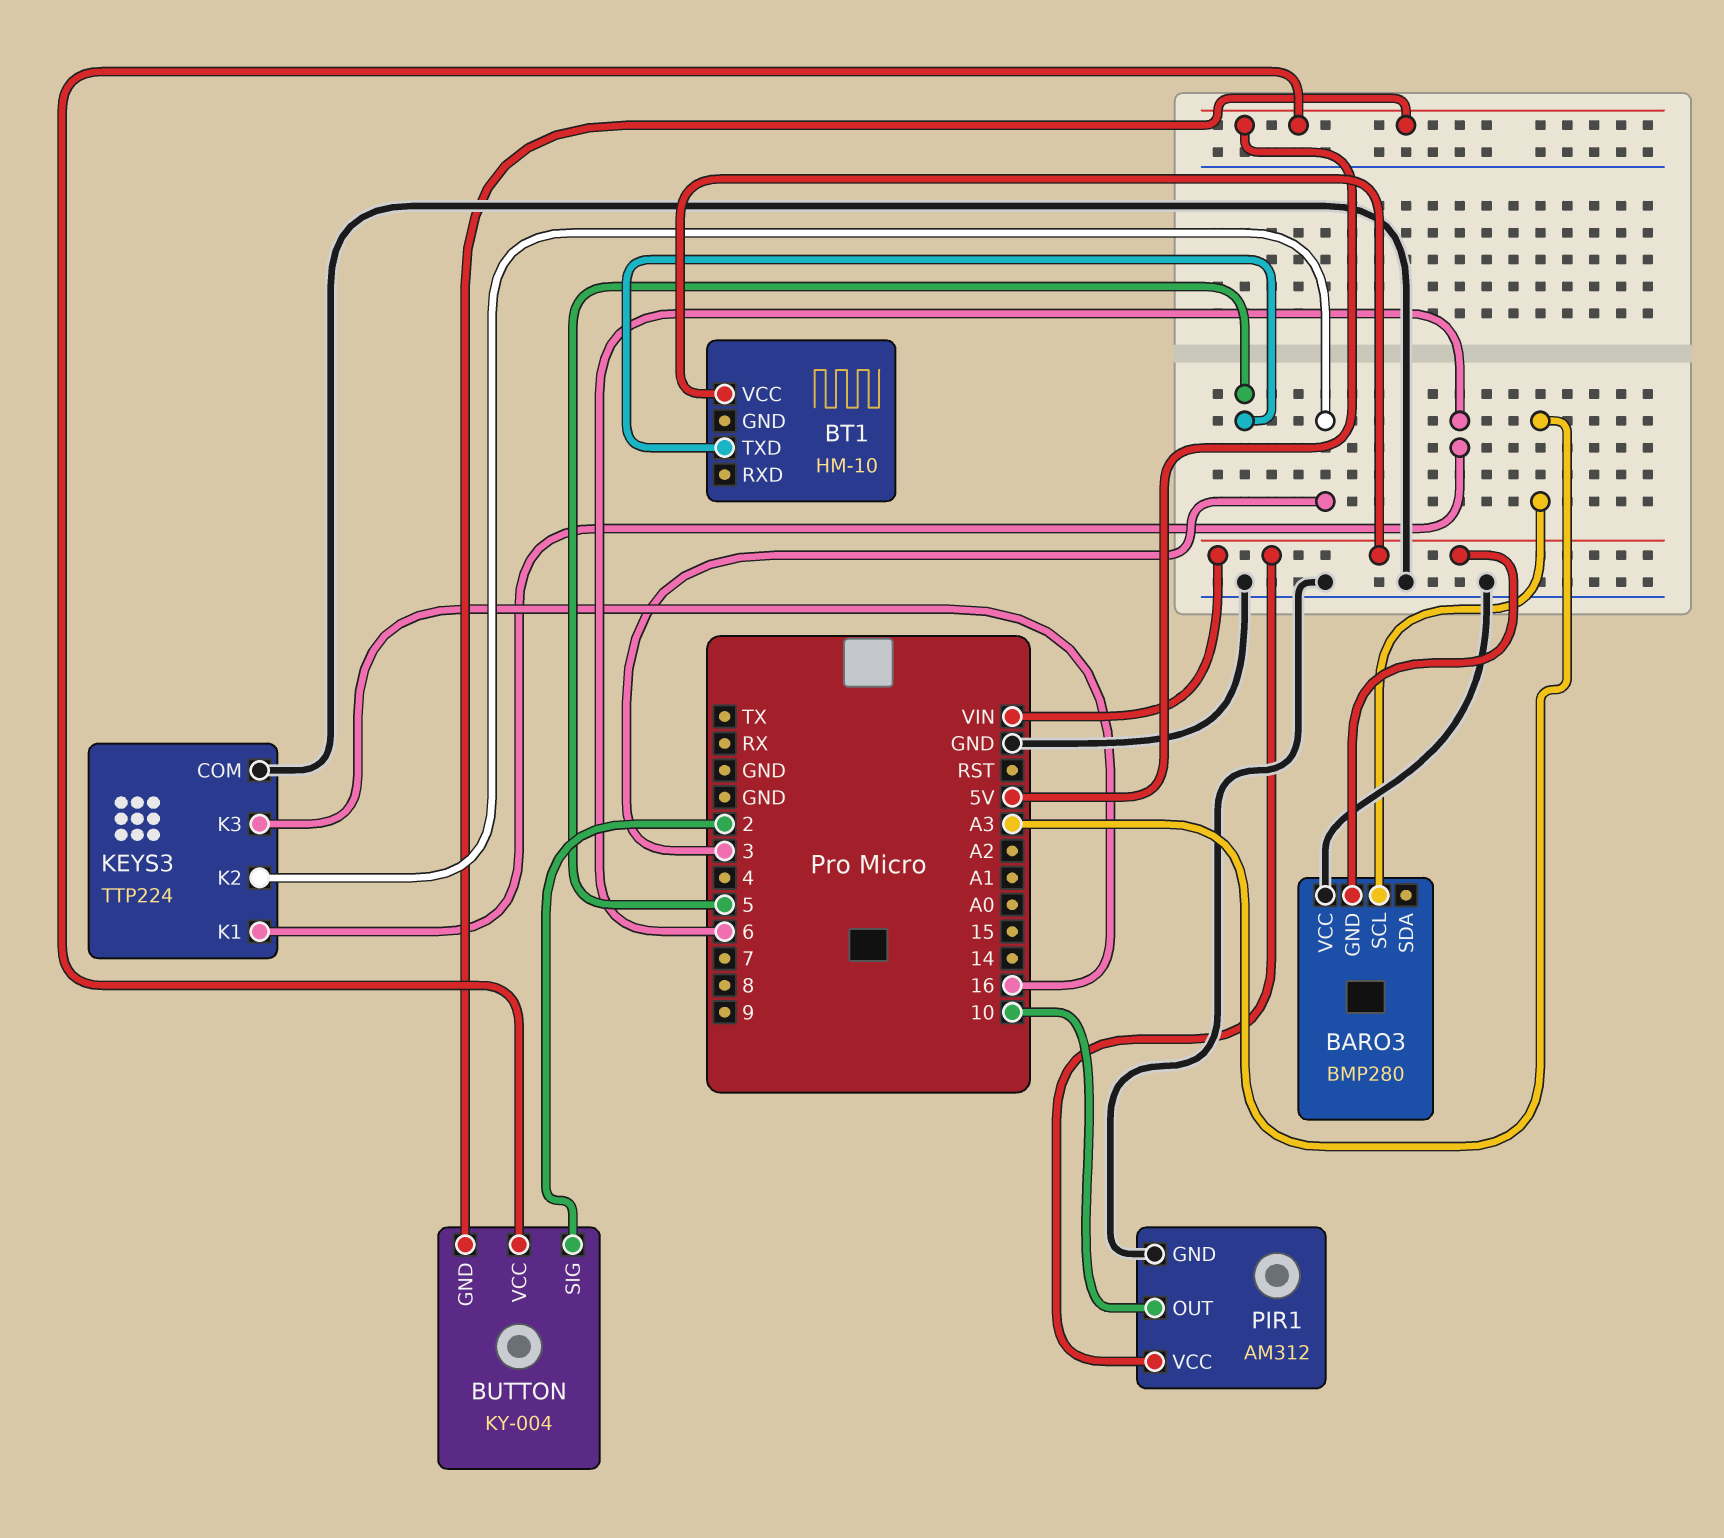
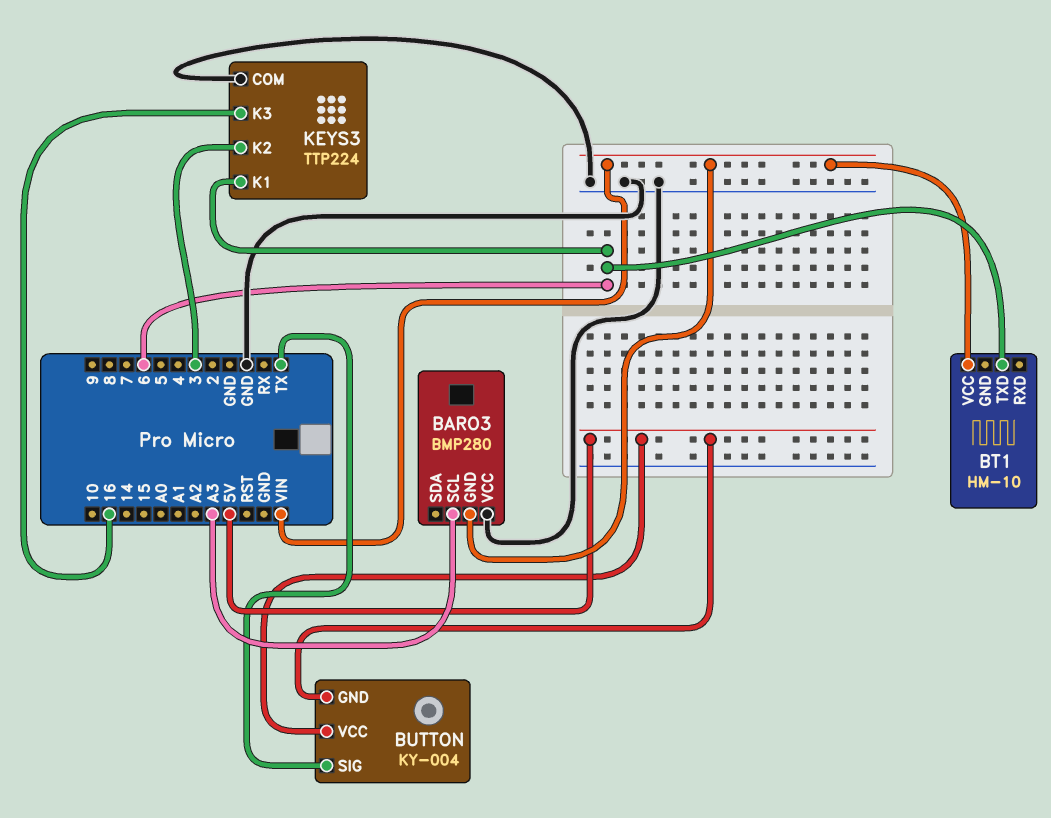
BT1 pin TXD: 5 -> 6
BUTTON pin SIG: 2 -> TX
PIR1: AM312 -> none
PIR1 pin GND: GND -> none
PIR1 pin OUT: 10 -> none
PIR1 pin VCC: VIN -> none

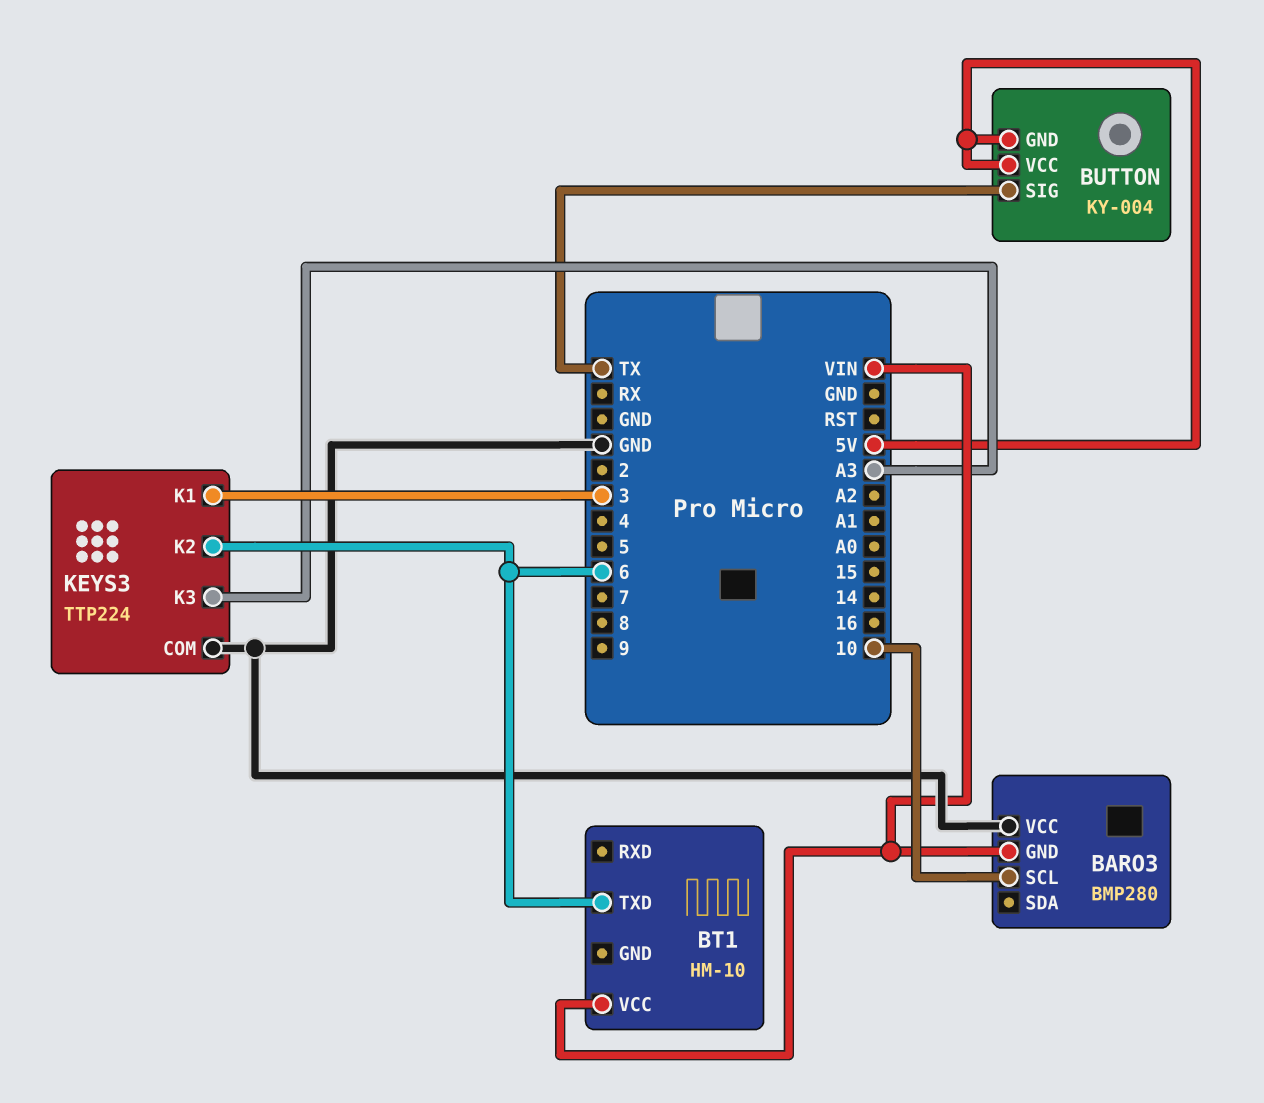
BARO3 pin SCL: A3 -> 10
KEYS3 pin K1: 6 -> 3
KEYS3 pin K2: 3 -> 6
KEYS3 pin K3: 16 -> A3

